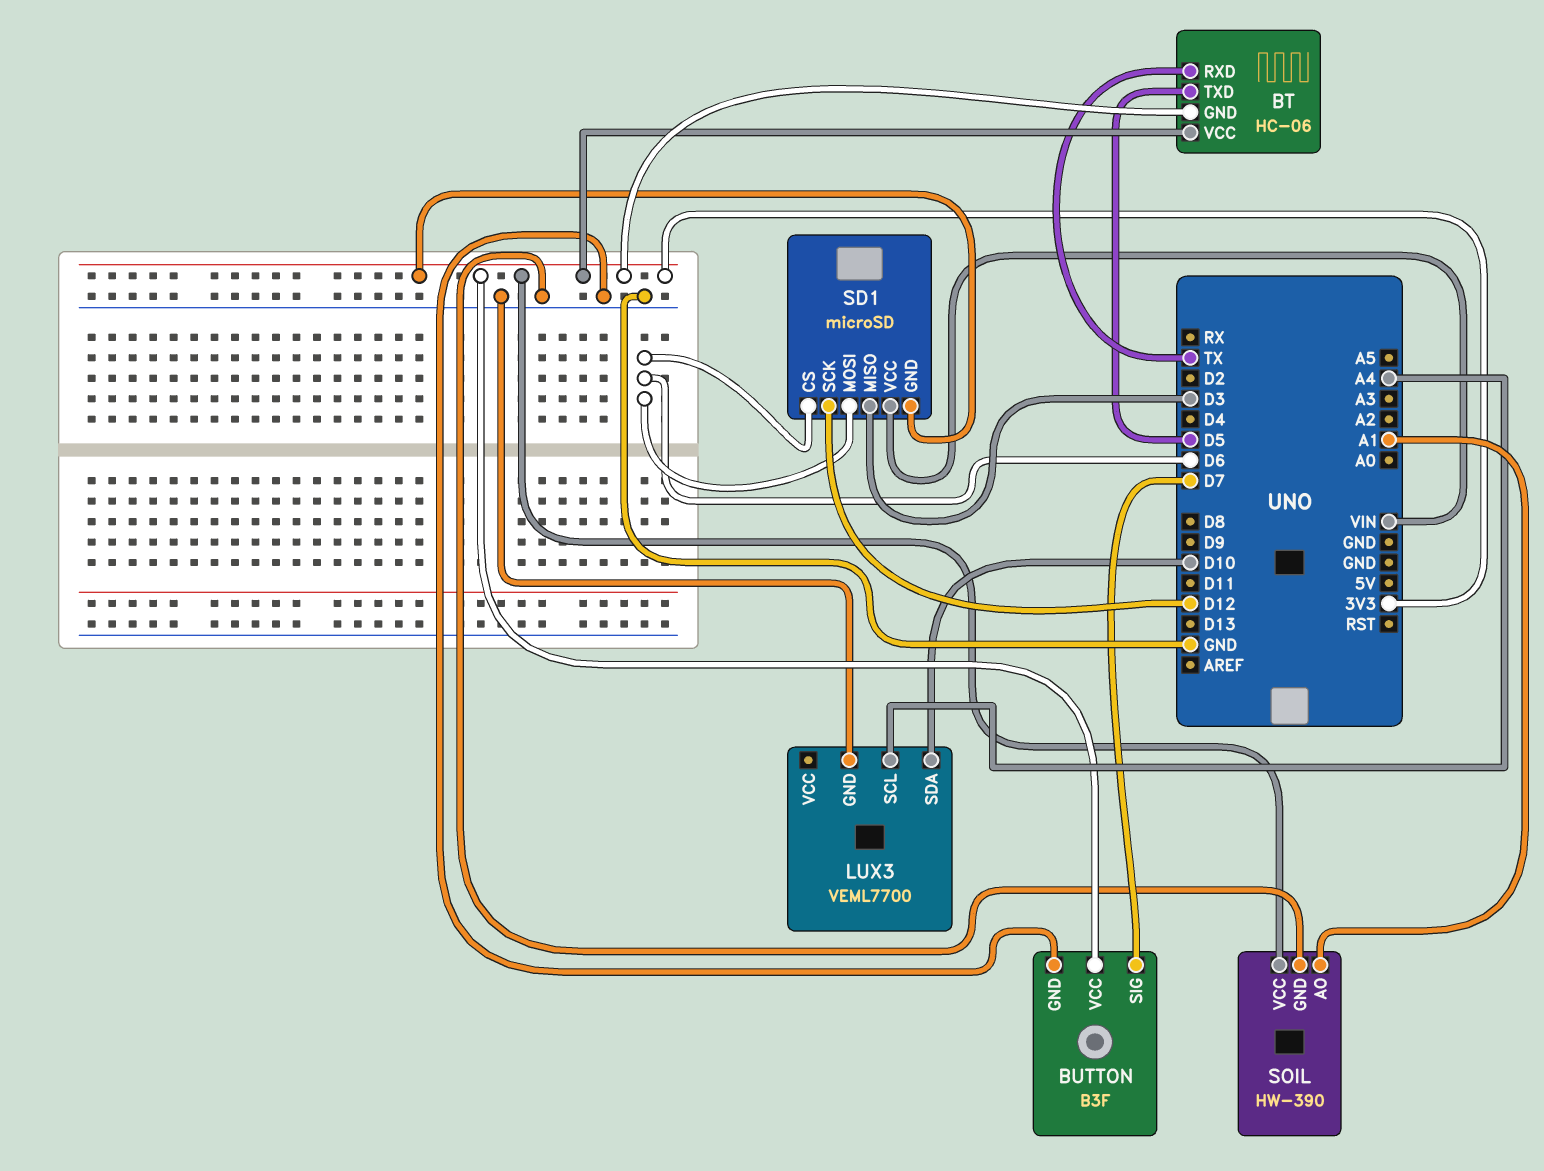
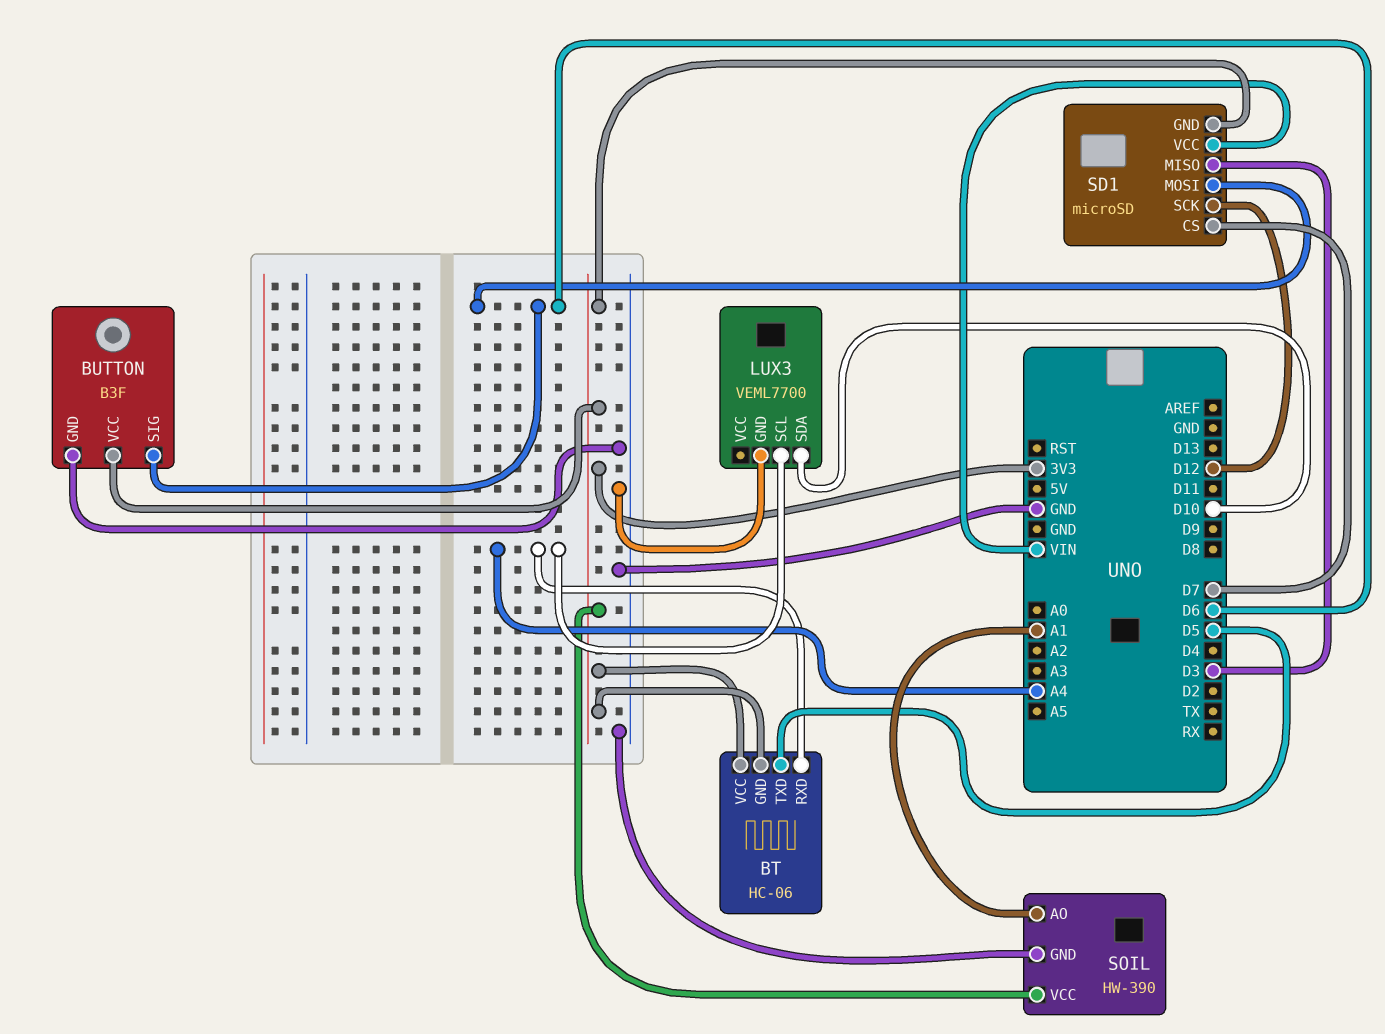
BT pin RXD: TX -> A4
BUTTON pin SIG: D7 -> D6
SD1 pin CS: D6 -> D7

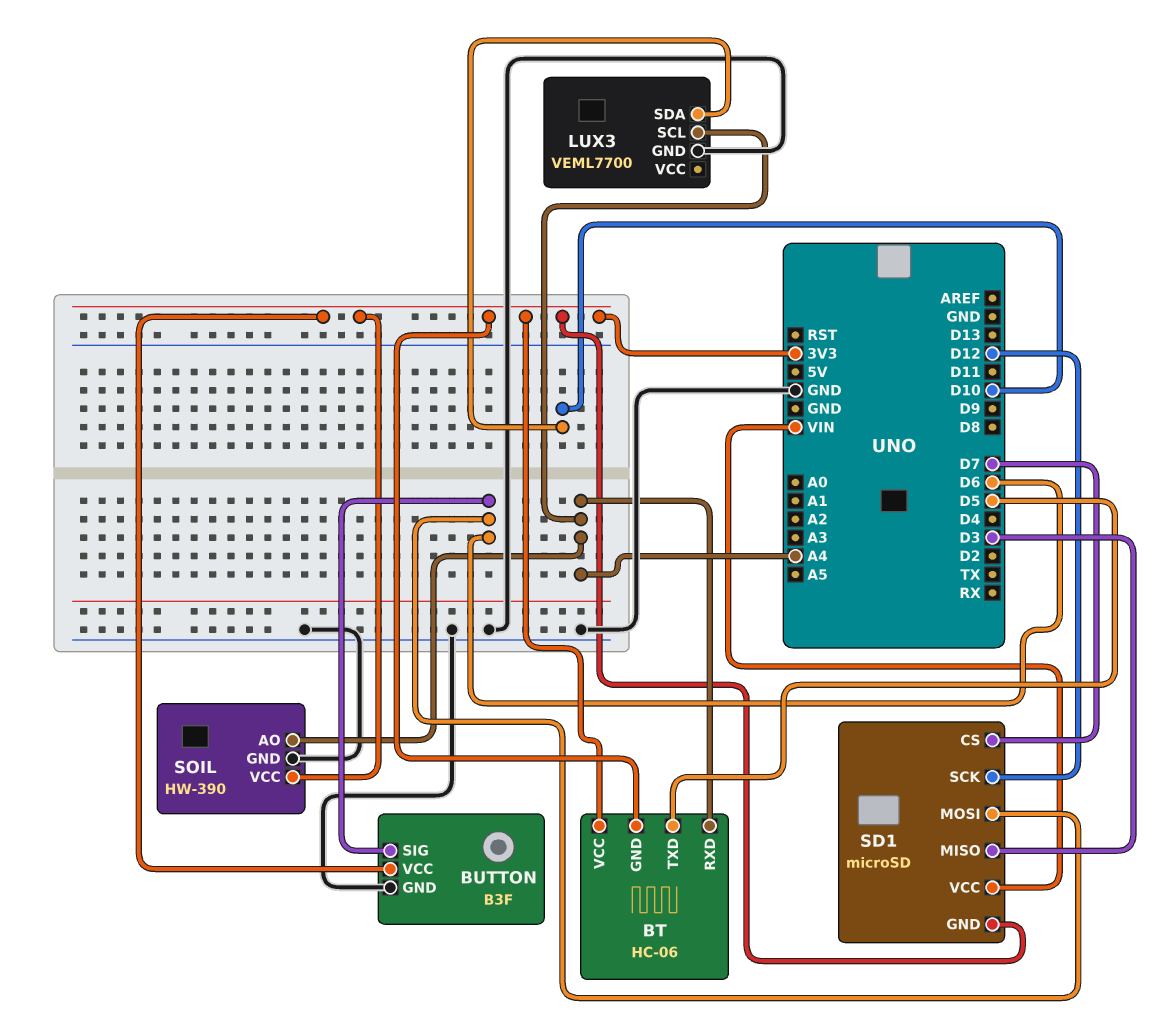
SOIL pin AO: A1 -> A4

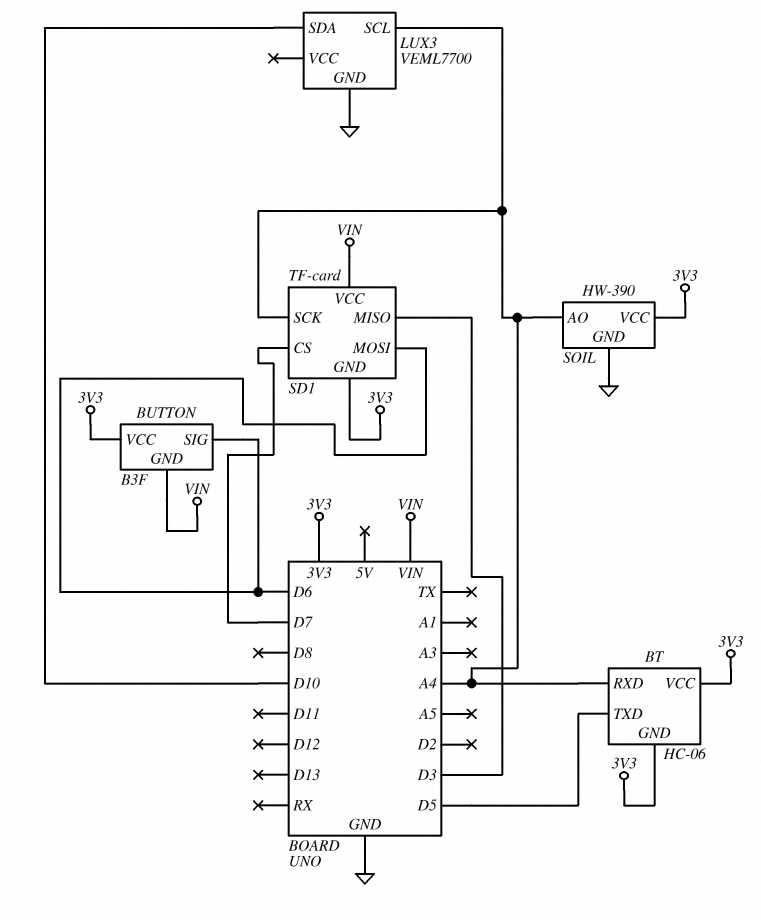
BUTTON pin GND: GND -> VIN
SD1: microSD -> TF-card
SD1 pin SCK: D12 -> A4

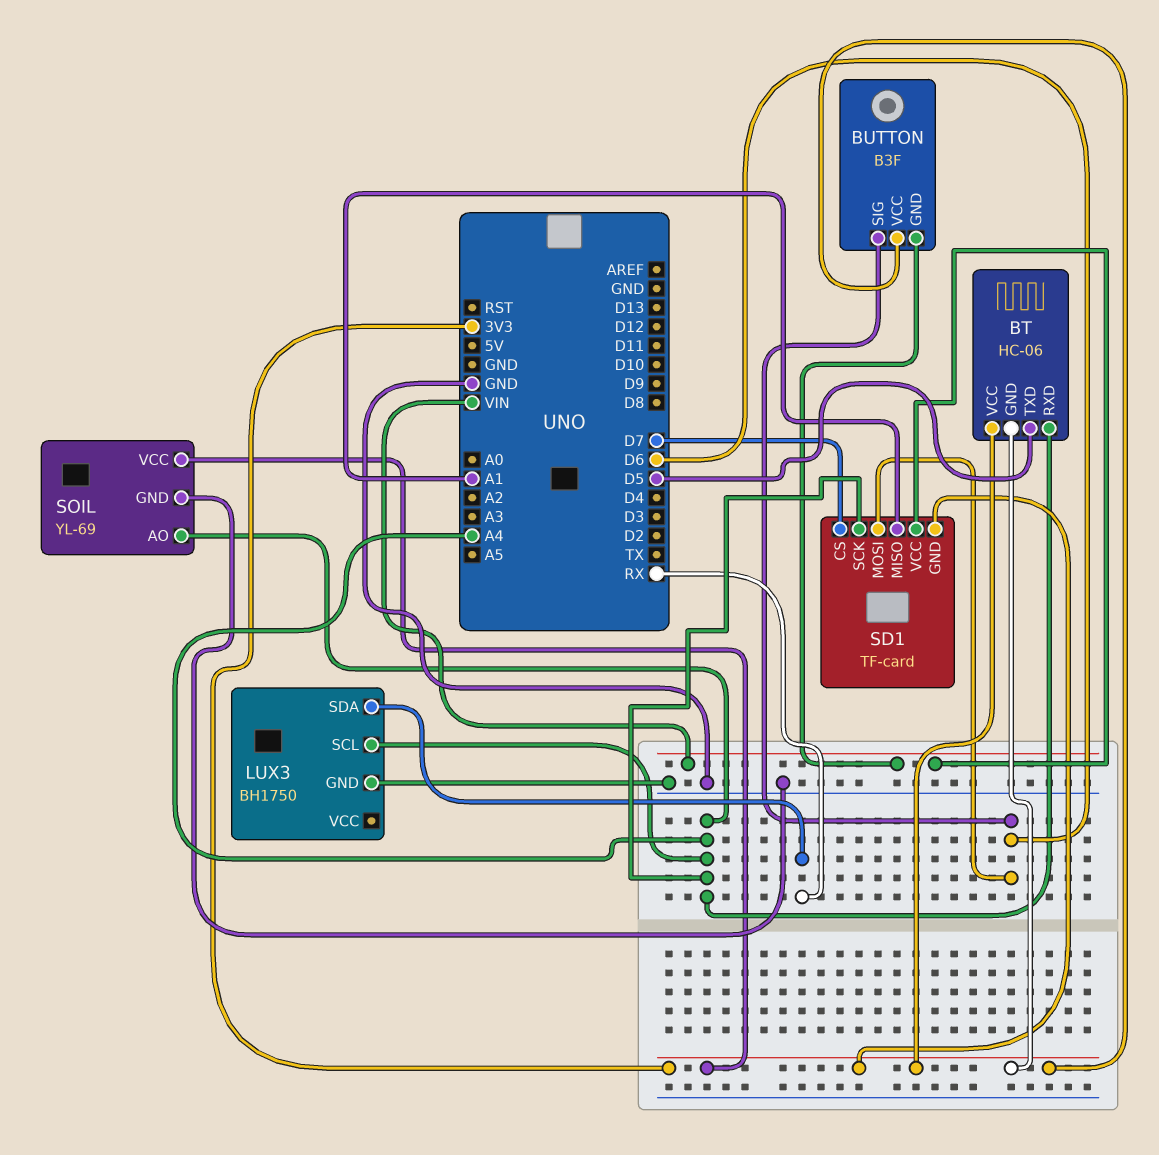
LUX3: VEML7700 -> BH1750
LUX3 pin SDA: D10 -> RX
SD1 pin MISO: D3 -> A1
SOIL: HW-390 -> YL-69

